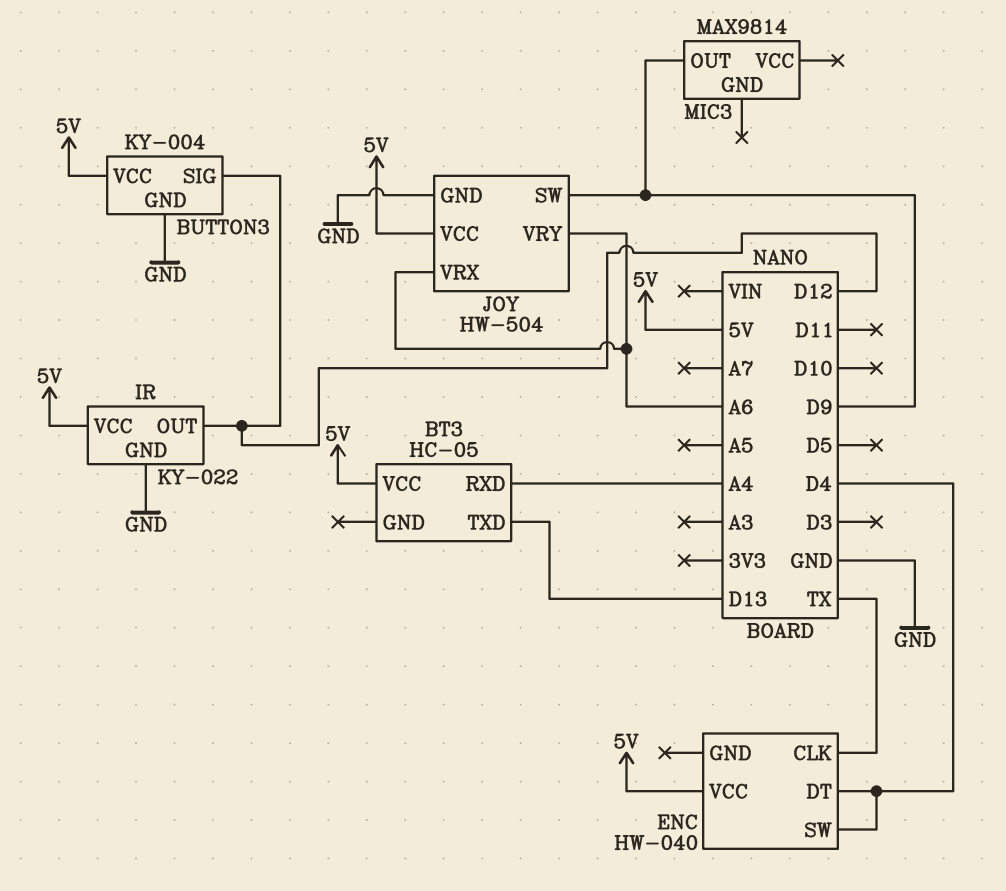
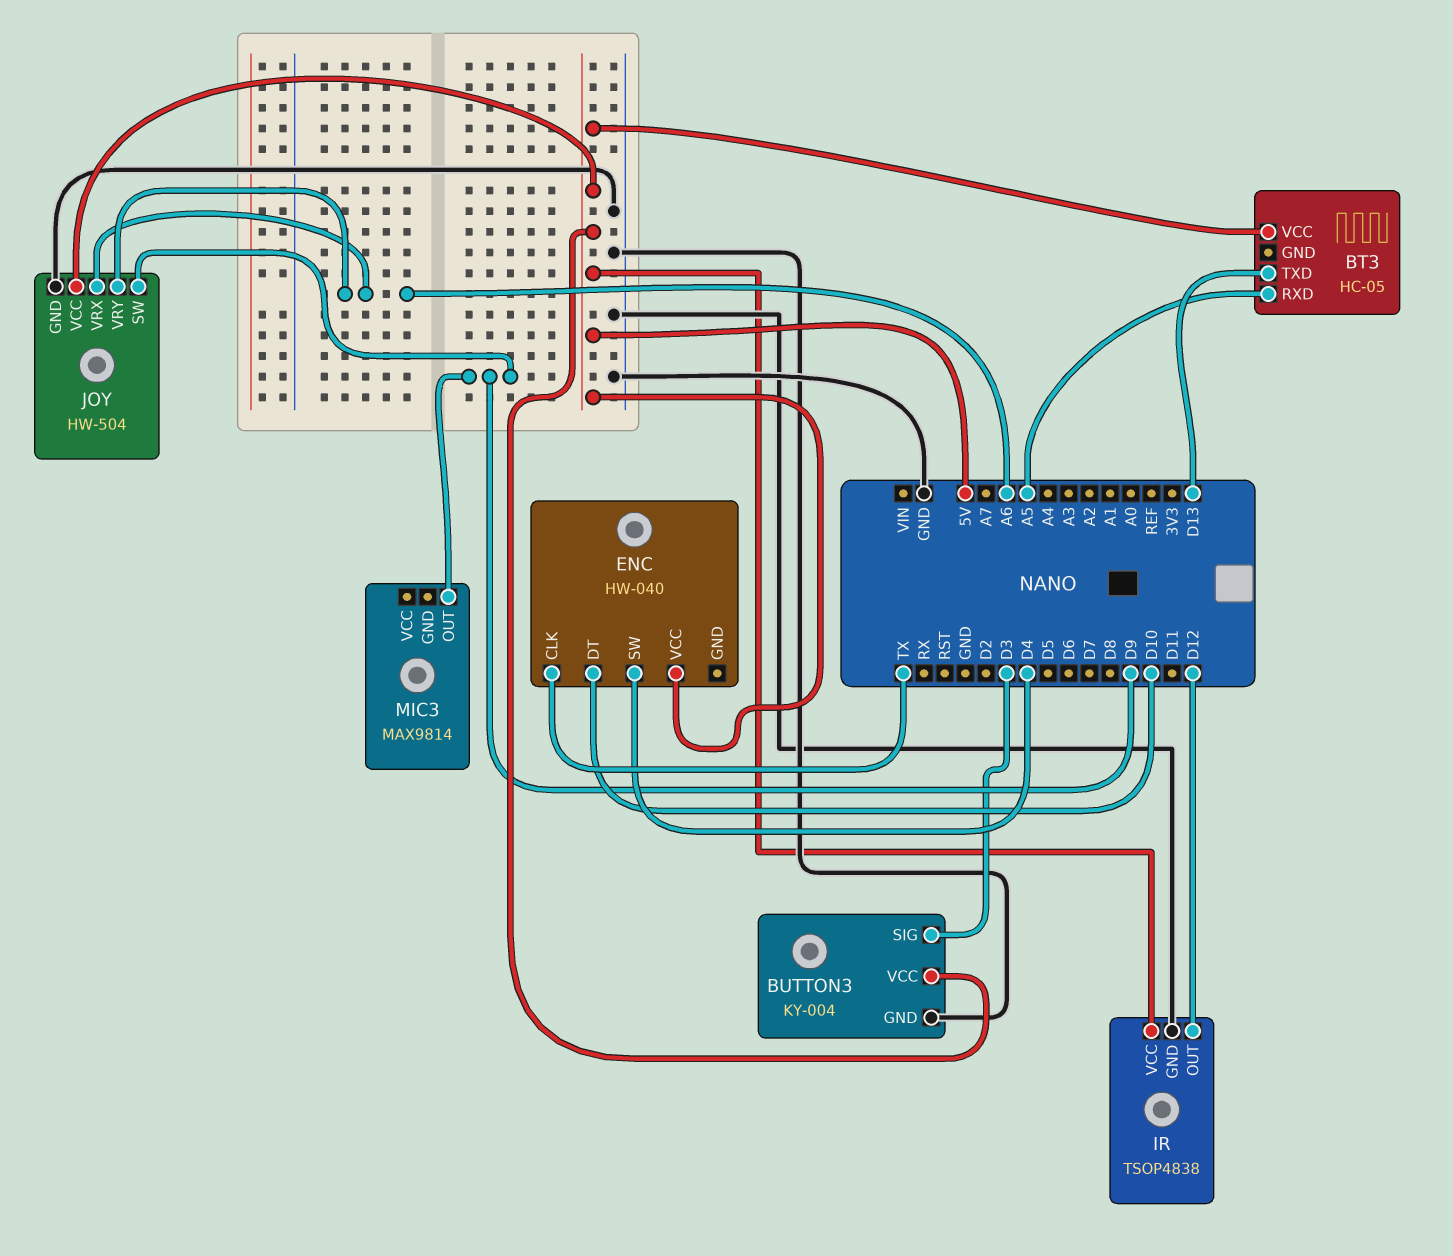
BT3 pin RXD: A4 -> A5
BUTTON3 pin SIG: D12 -> D3
ENC pin DT: D4 -> D10
IR: KY-022 -> TSOP4838

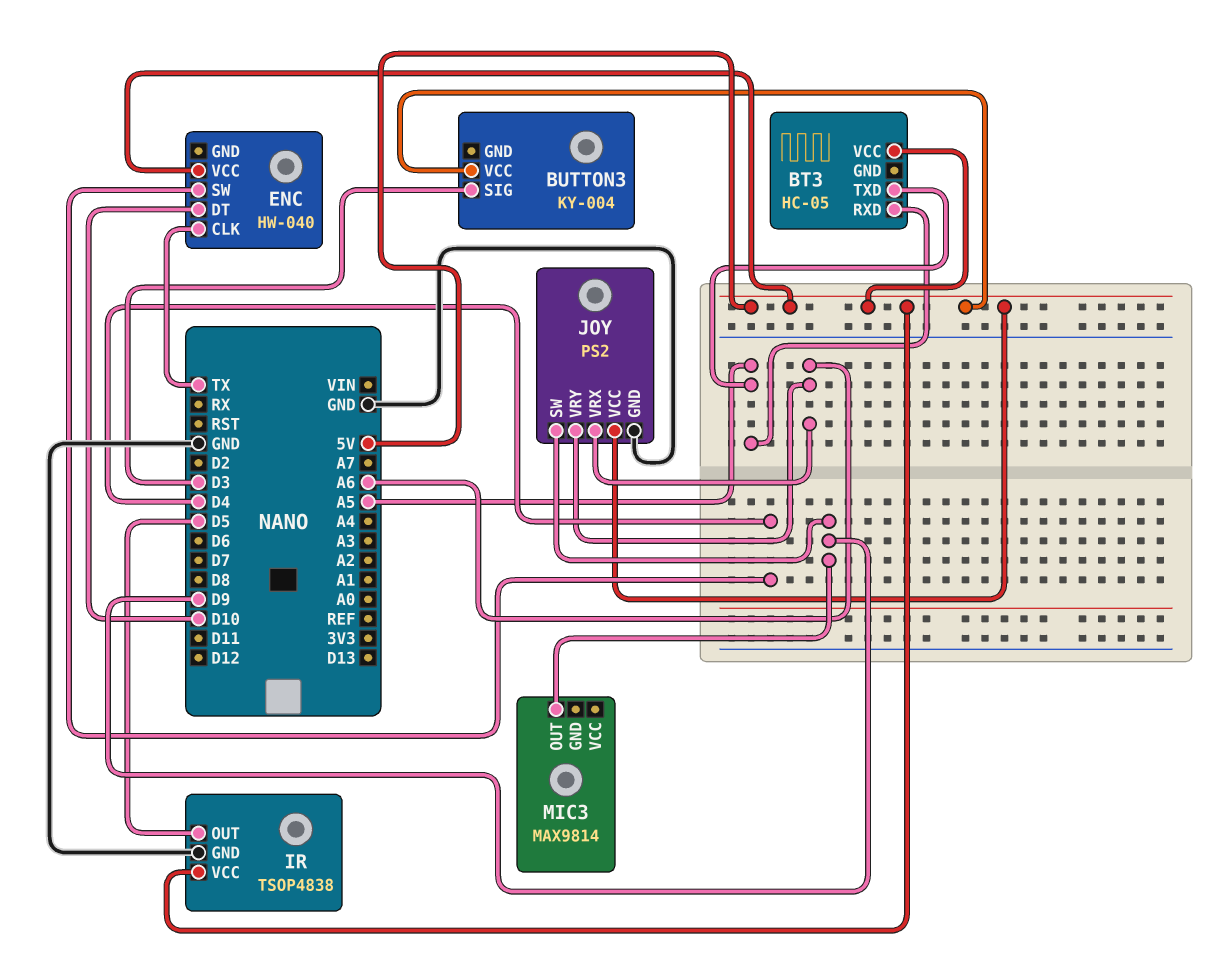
BT3 pin TXD: D13 -> A5
BUTTON3 pin GND: GND -> none
IR pin OUT: D12 -> D5
JOY: HW-504 -> PS2

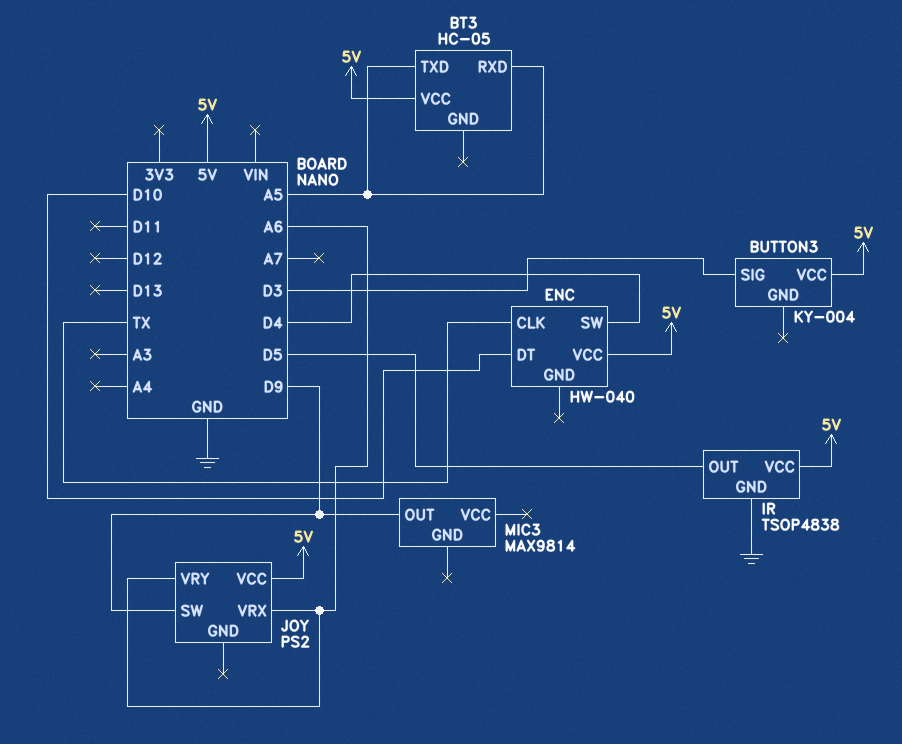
JOY pin GND: GND -> none

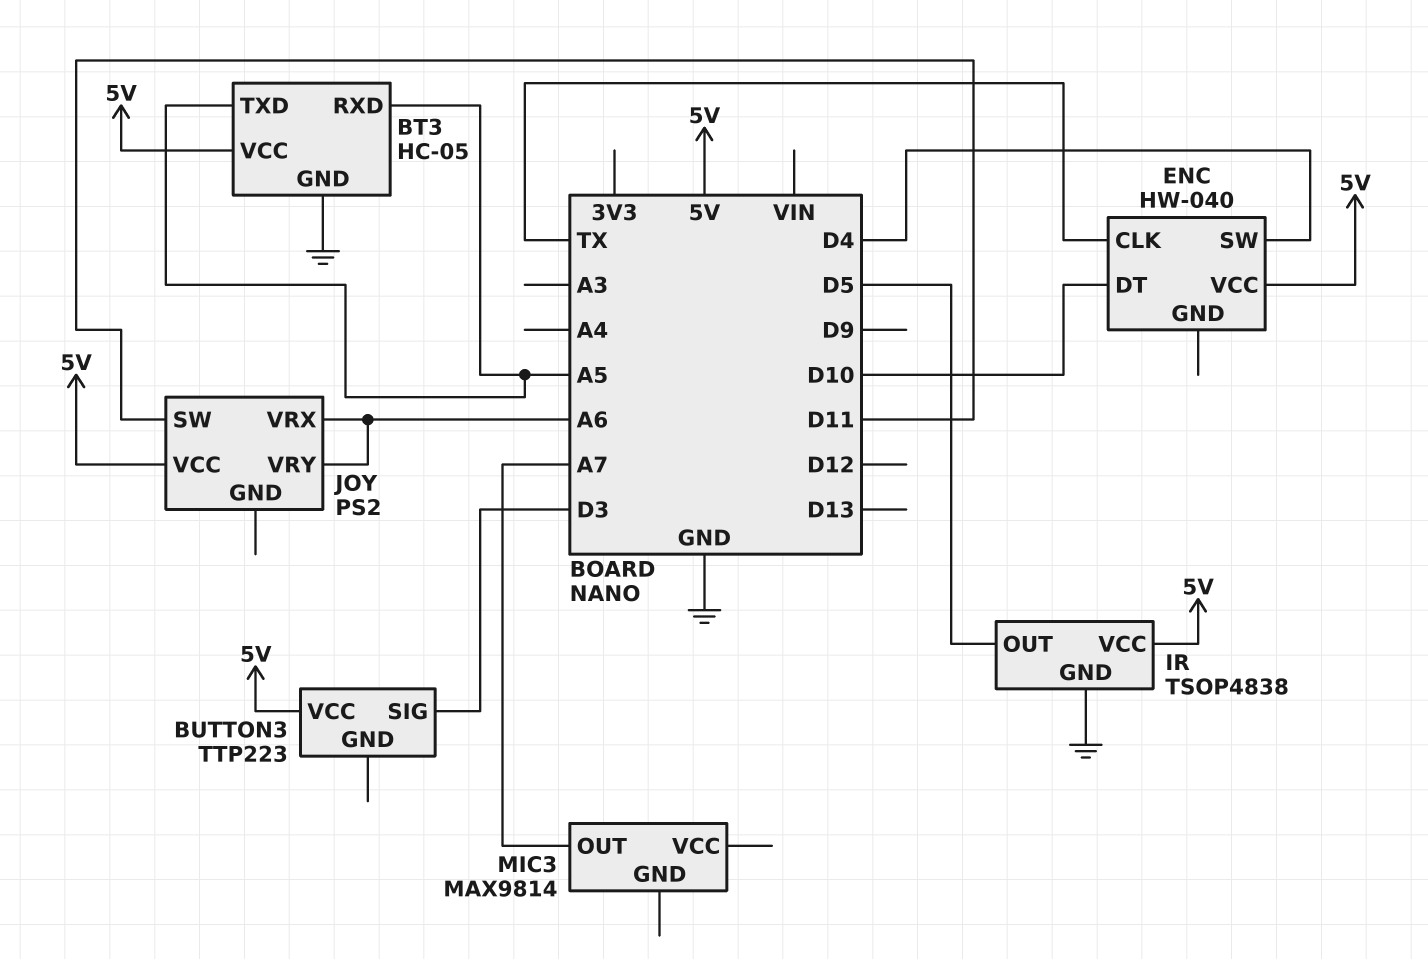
BT3 pin GND: none -> GND
BUTTON3: KY-004 -> TTP223
JOY pin SW: D9 -> D11
MIC3 pin OUT: D9 -> A7

